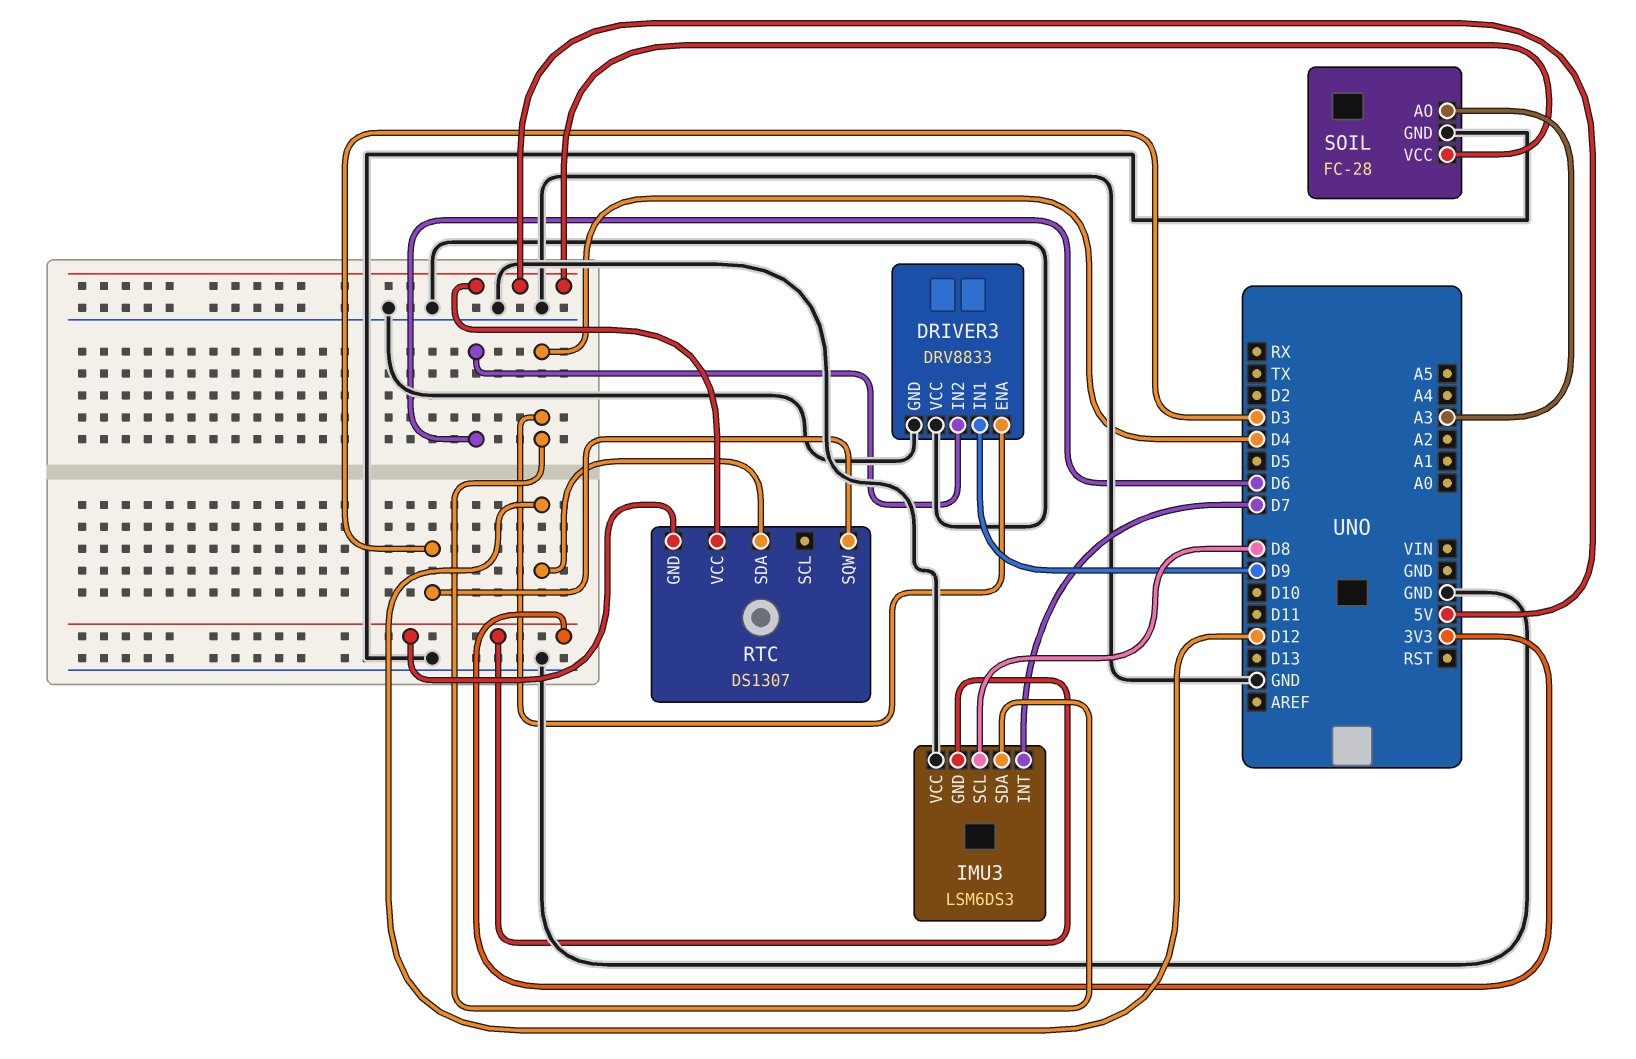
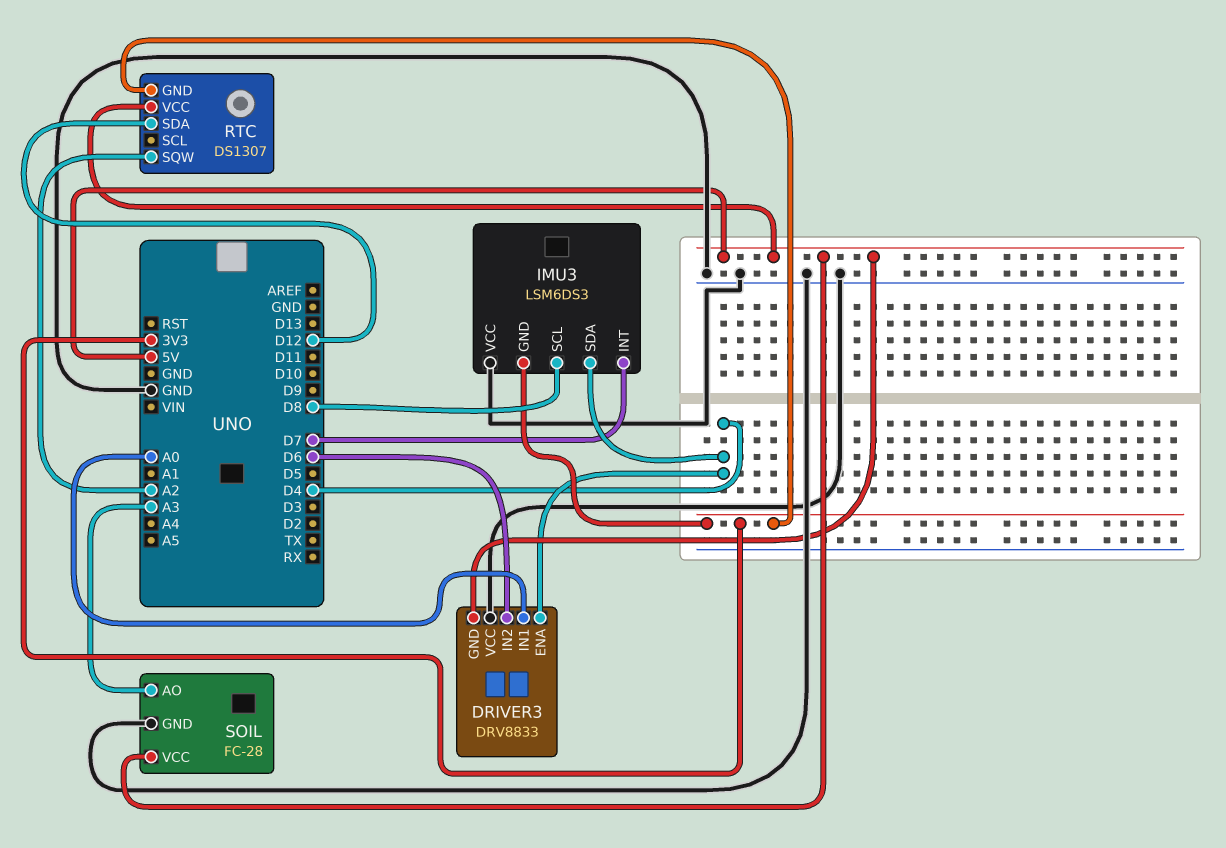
DRIVER3 pin GND: GND -> 5V
DRIVER3 pin IN1: D9 -> A0
RTC pin SQW: D3 -> A2

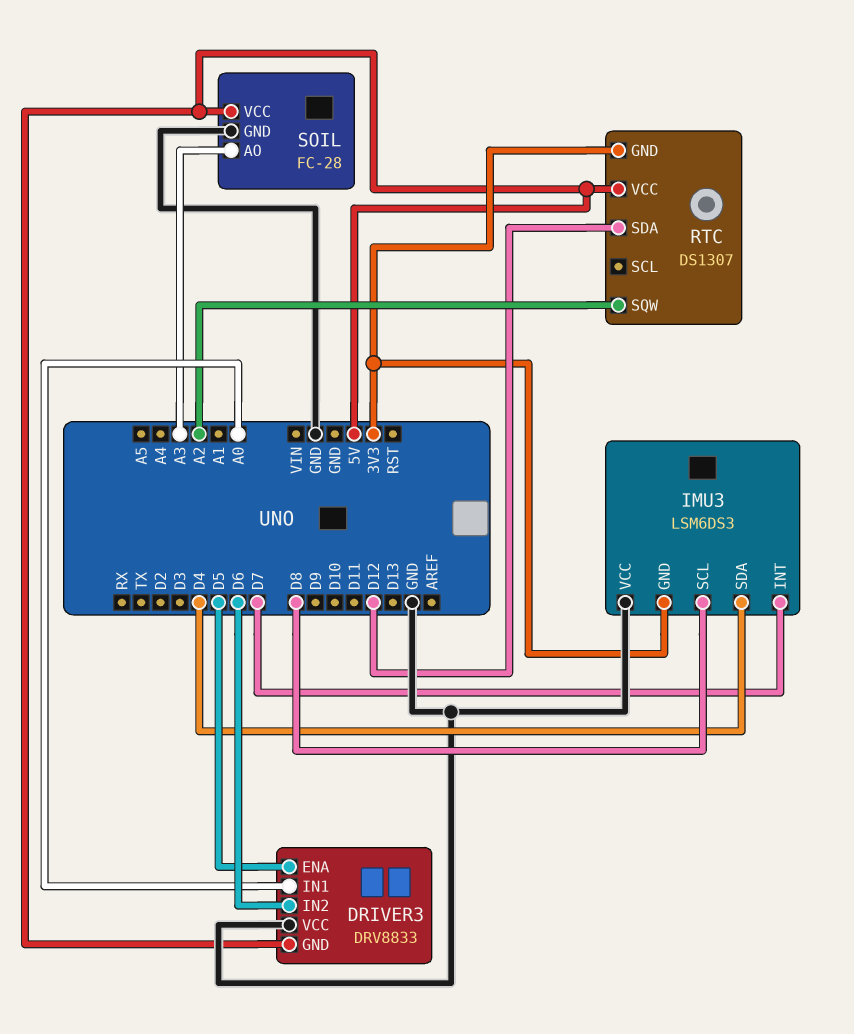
DRIVER3 pin ENA: D4 -> D5

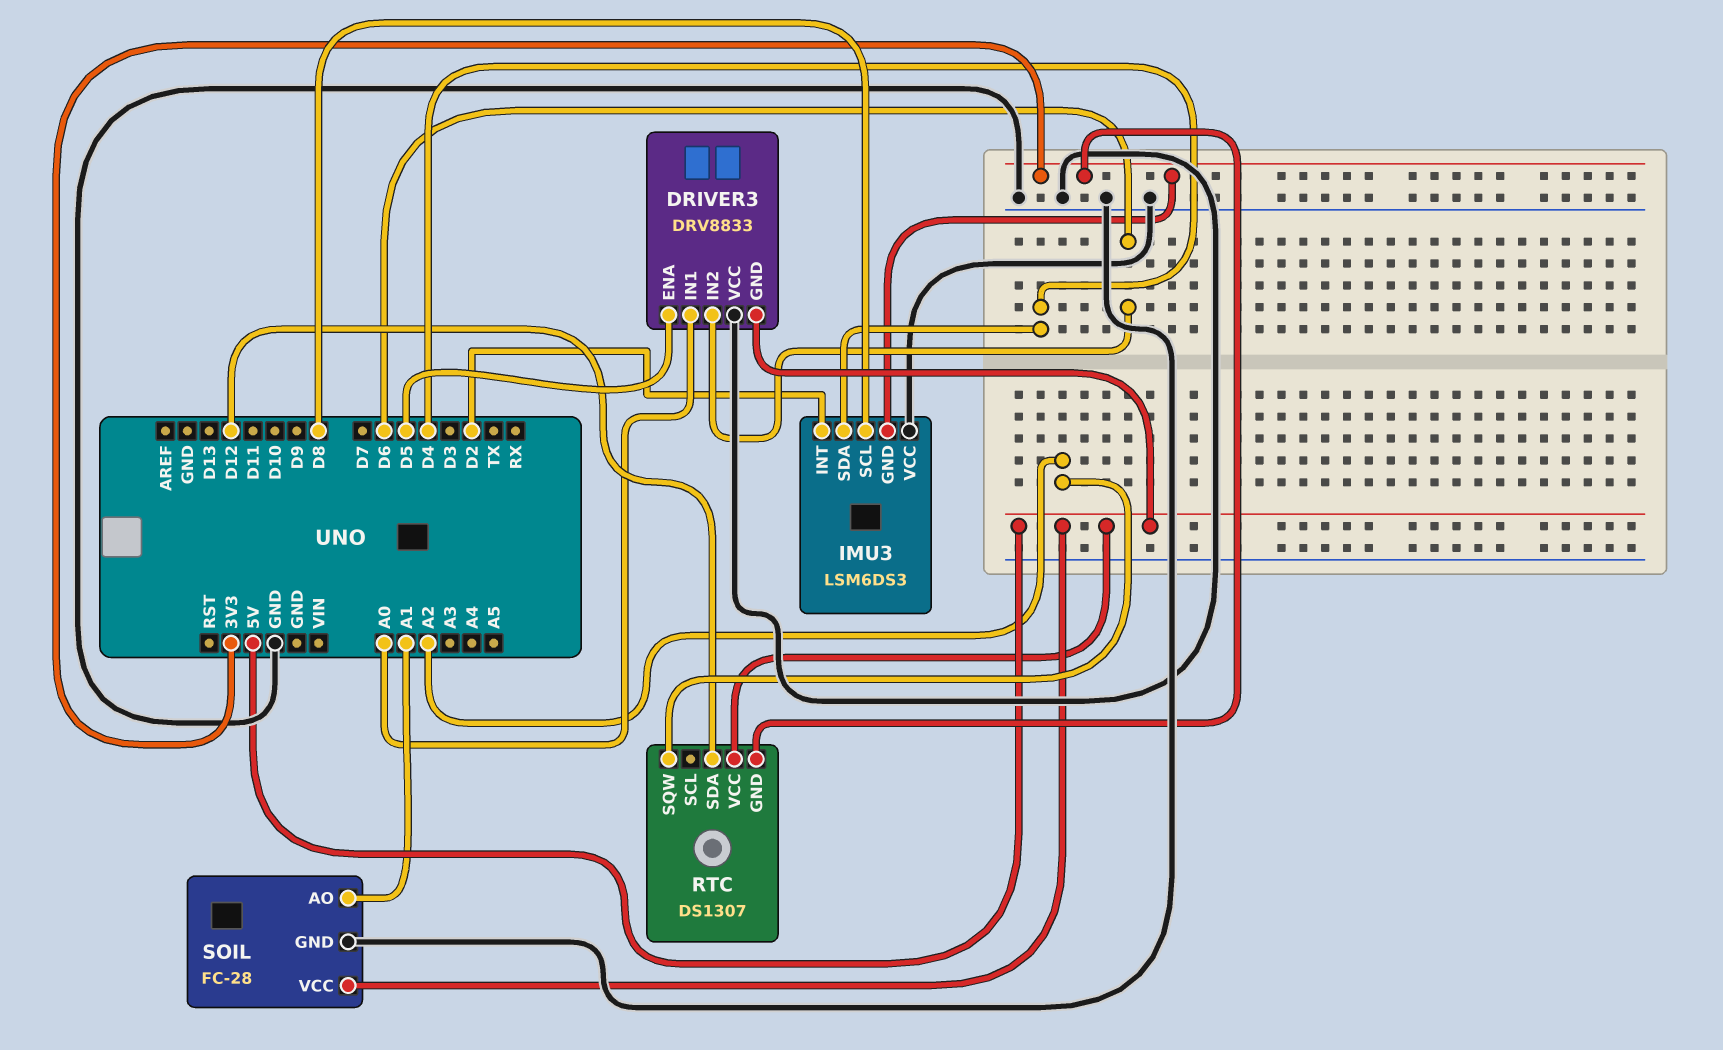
IMU3 pin INT: D7 -> D2
SOIL pin AO: A3 -> A1

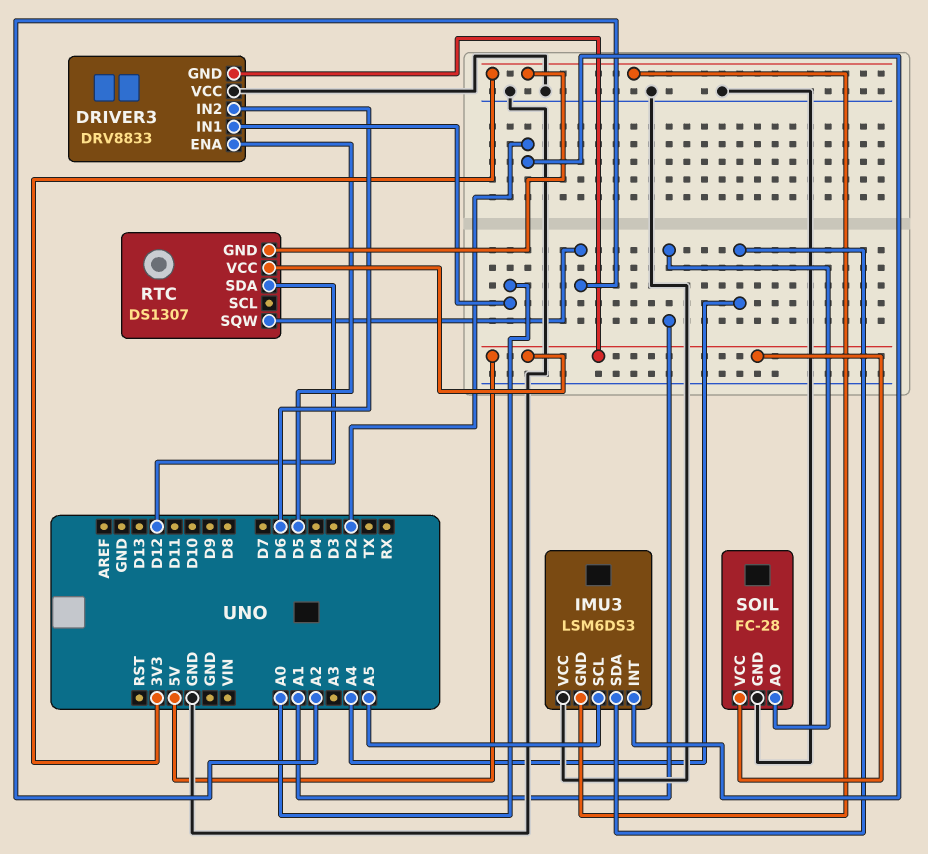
IMU3 pin SCL: D8 -> A5
IMU3 pin SDA: D4 -> A4

